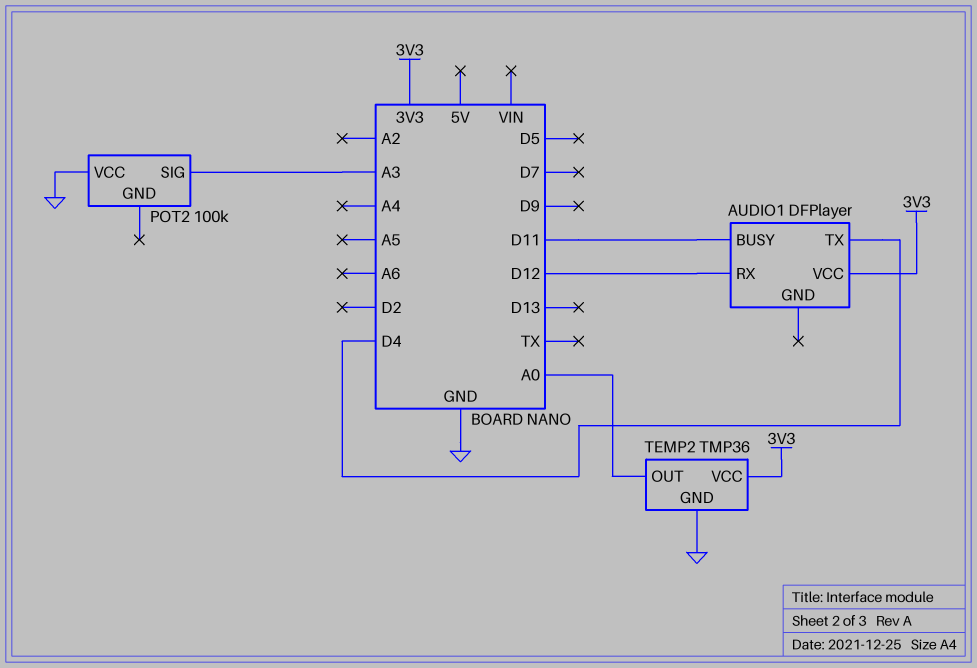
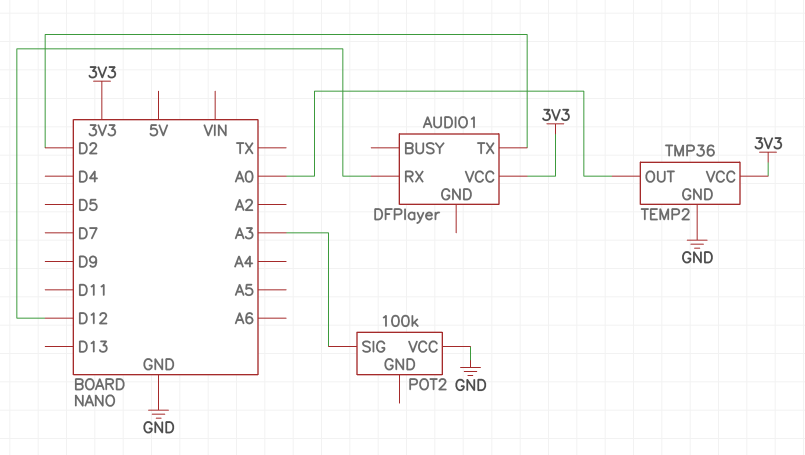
AUDIO1 pin BUSY: D11 -> none
AUDIO1 pin TX: D4 -> D2

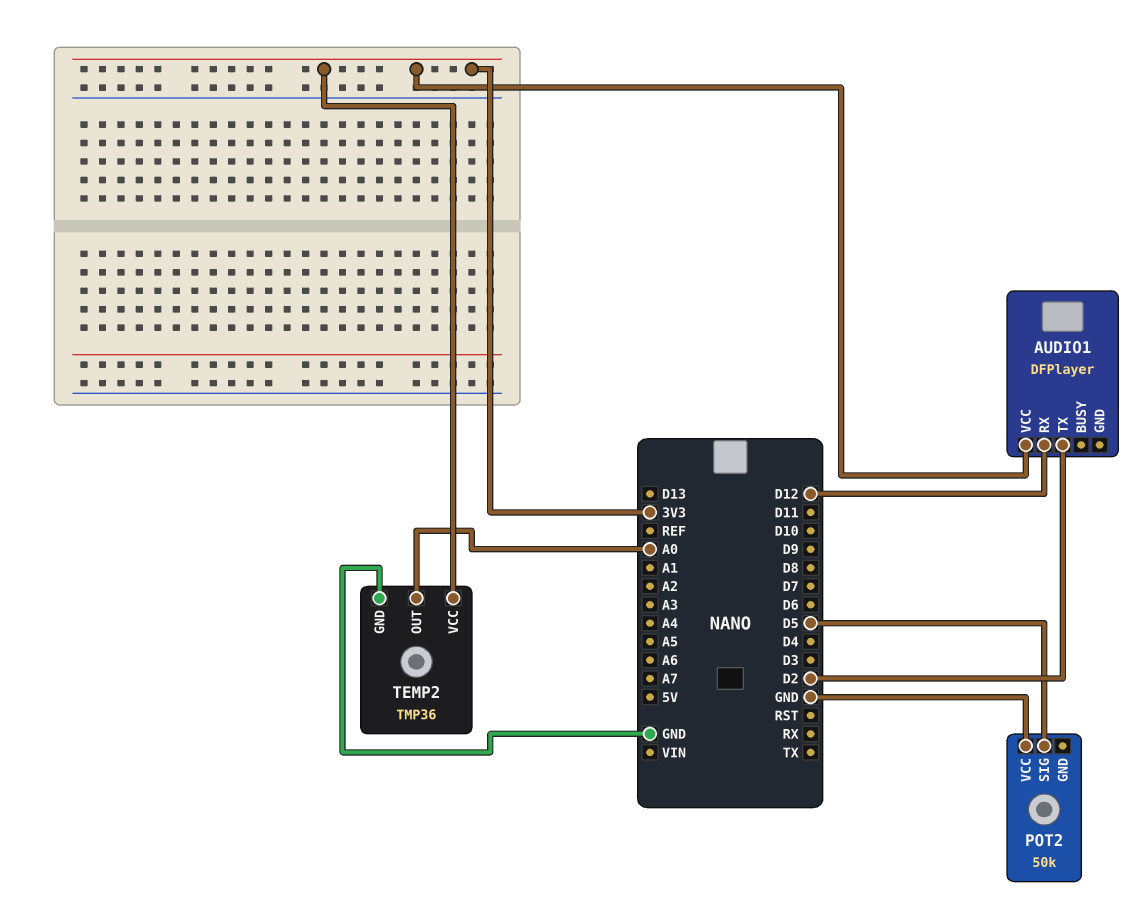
POT2: 100k -> 50k
POT2 pin SIG: A3 -> D5

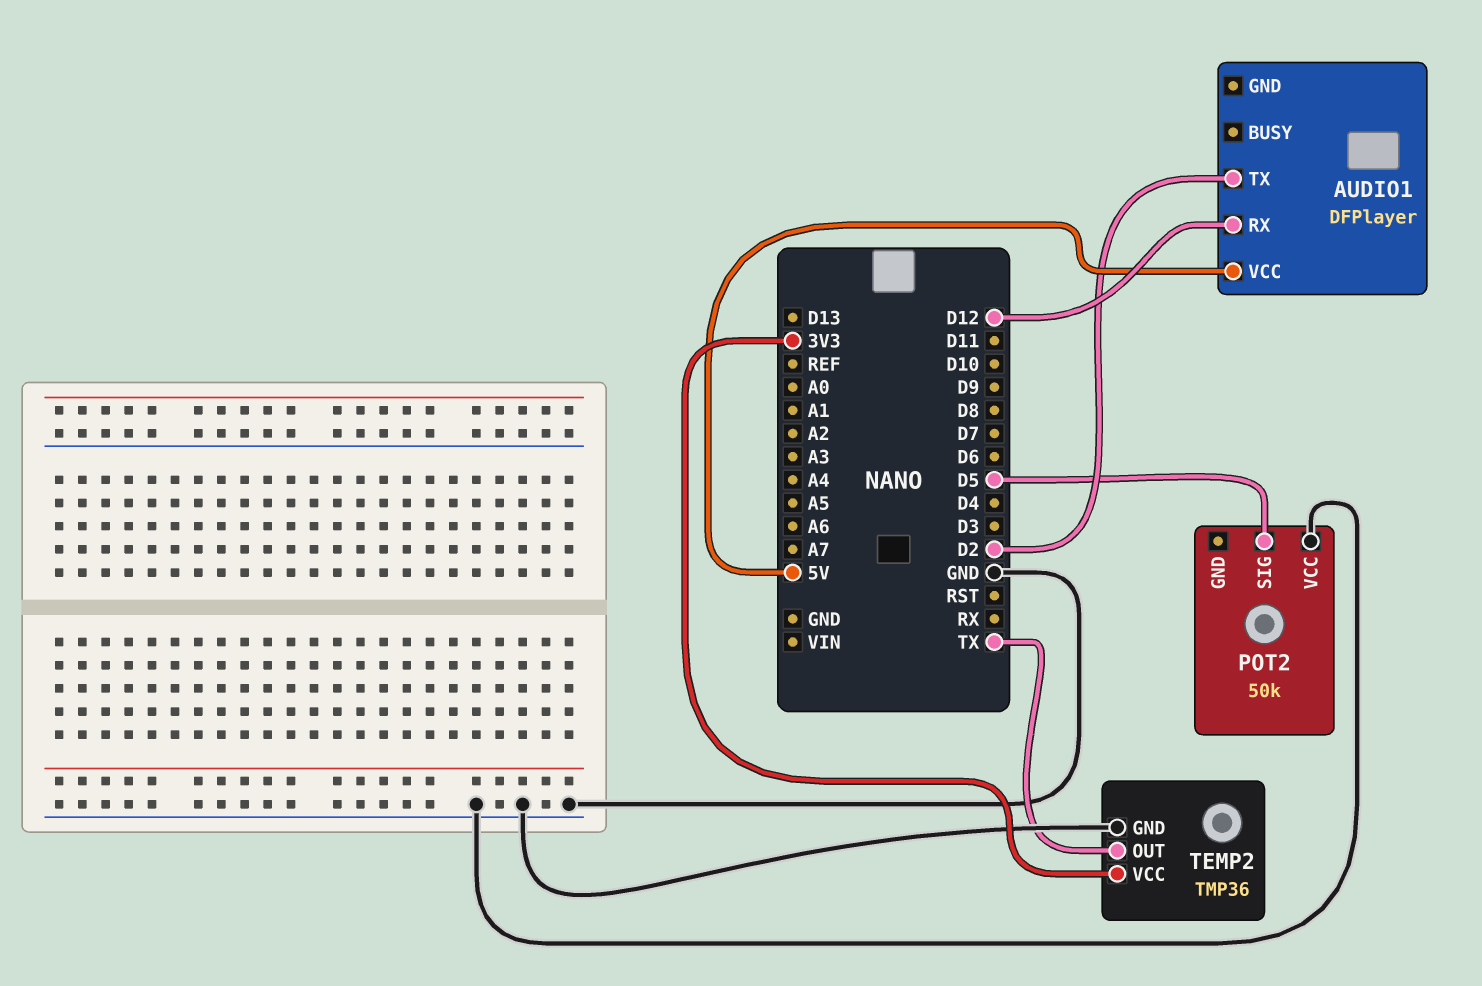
AUDIO1 pin VCC: 3V3 -> 5V
TEMP2 pin OUT: A0 -> TX

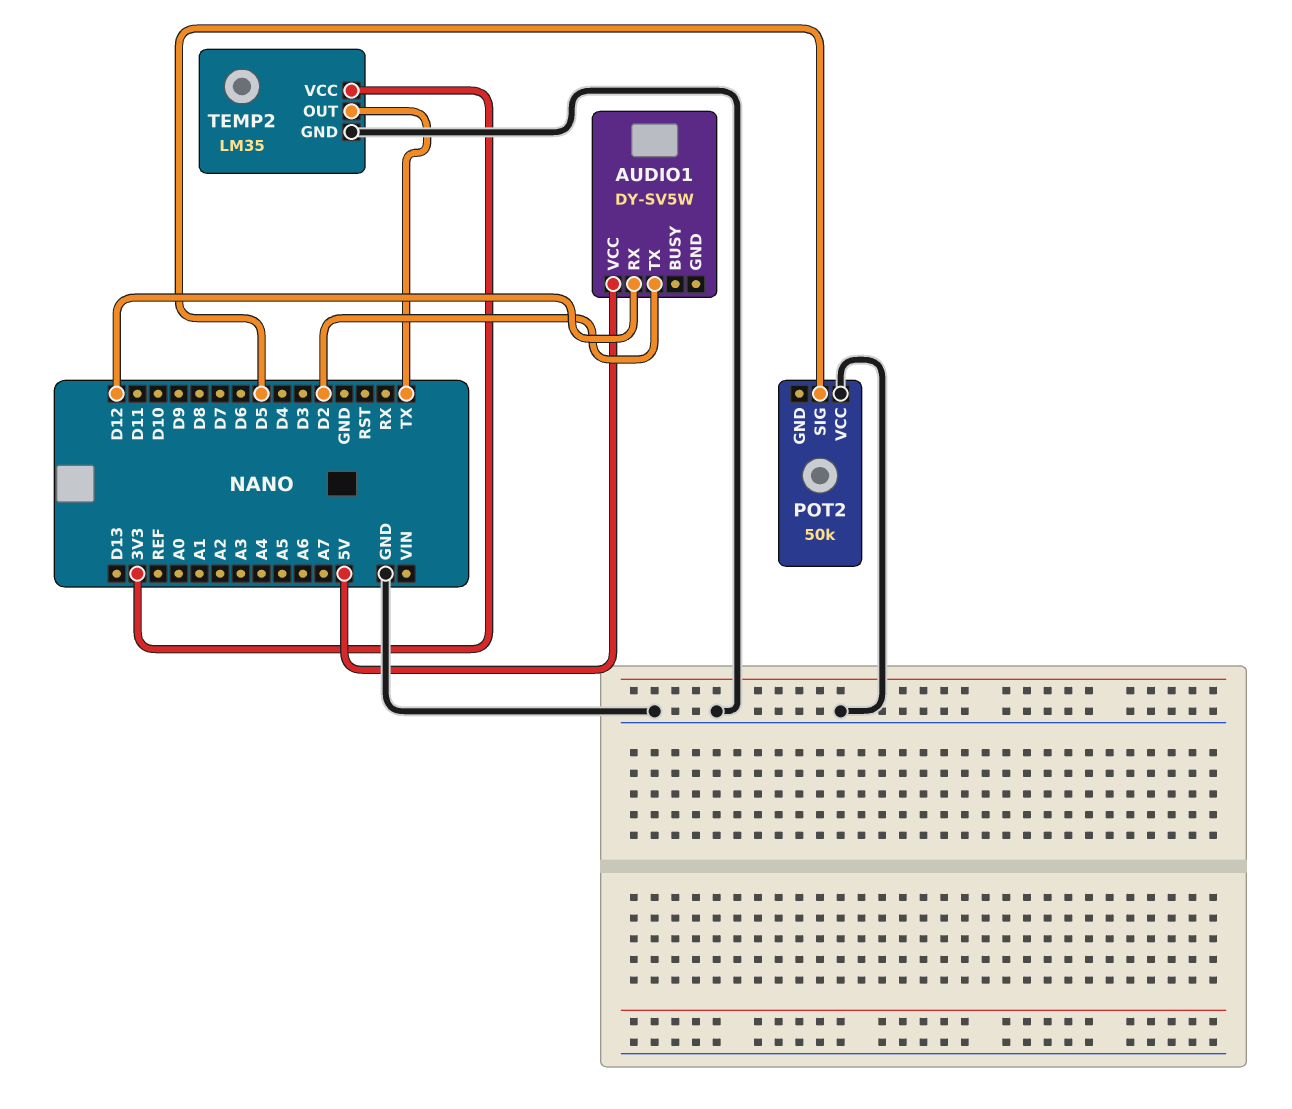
AUDIO1: DFPlayer -> DY-SV5W
TEMP2: TMP36 -> LM35

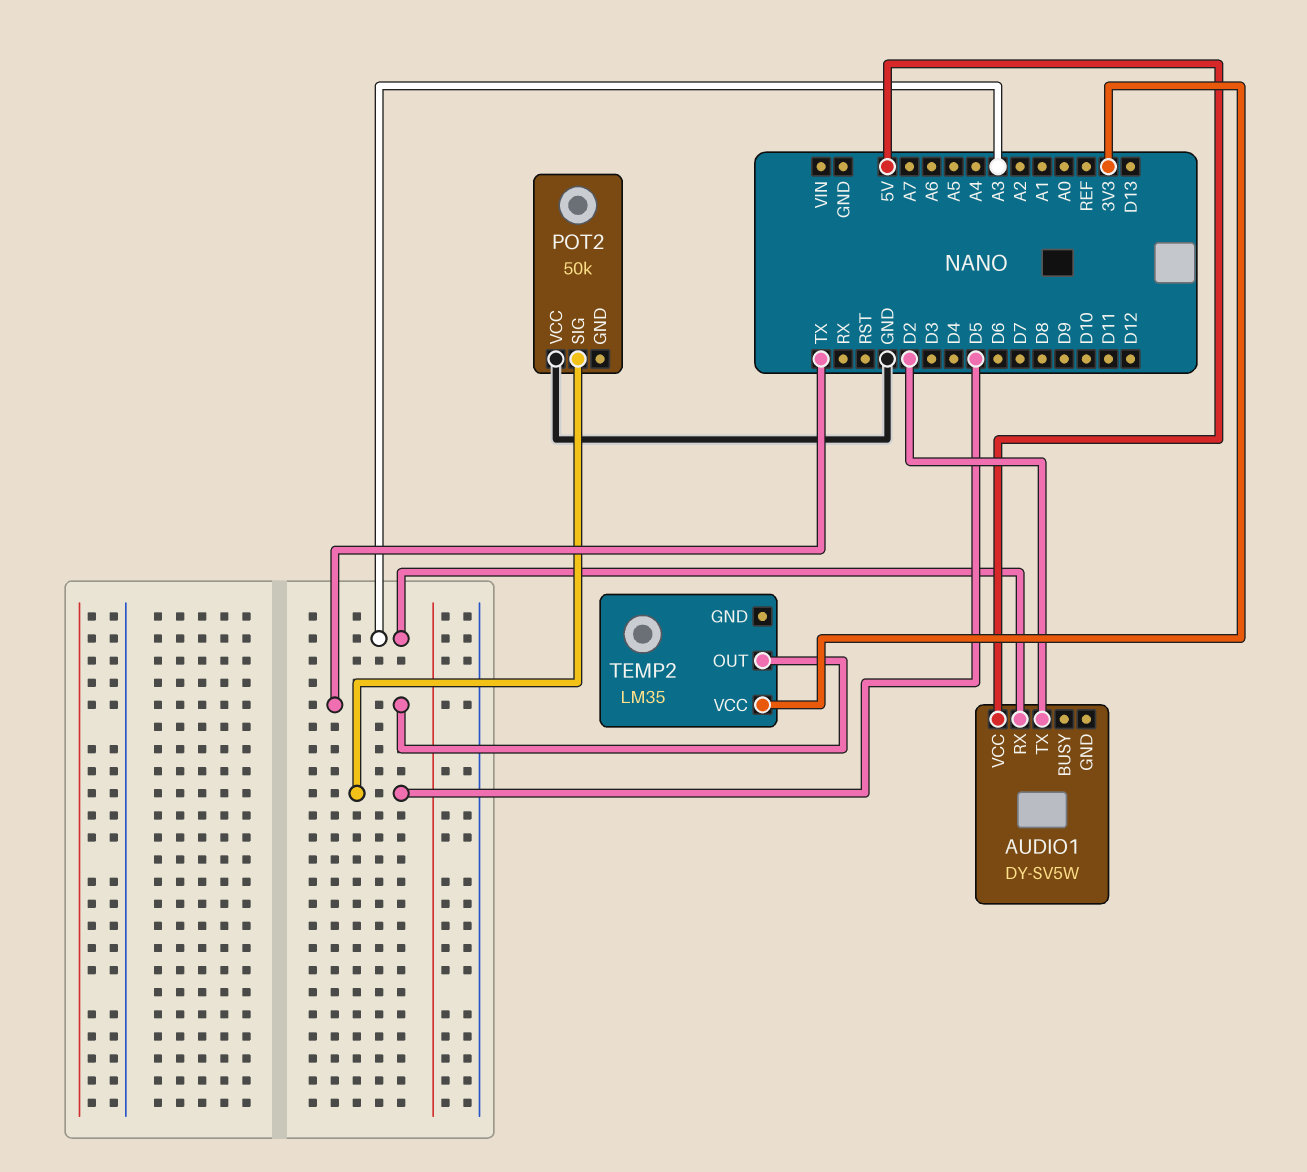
AUDIO1 pin RX: D12 -> A3
TEMP2 pin GND: GND -> none

